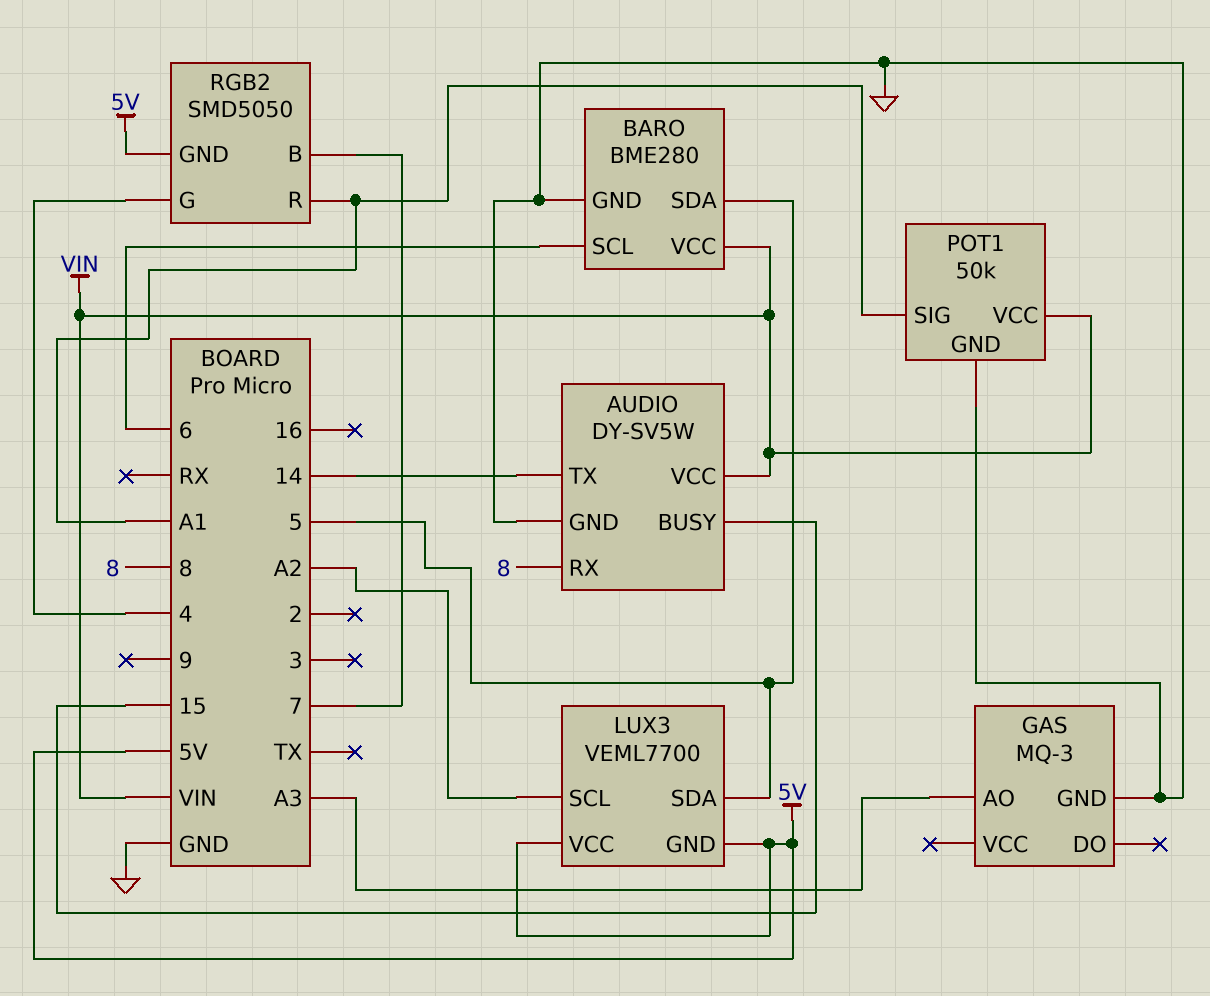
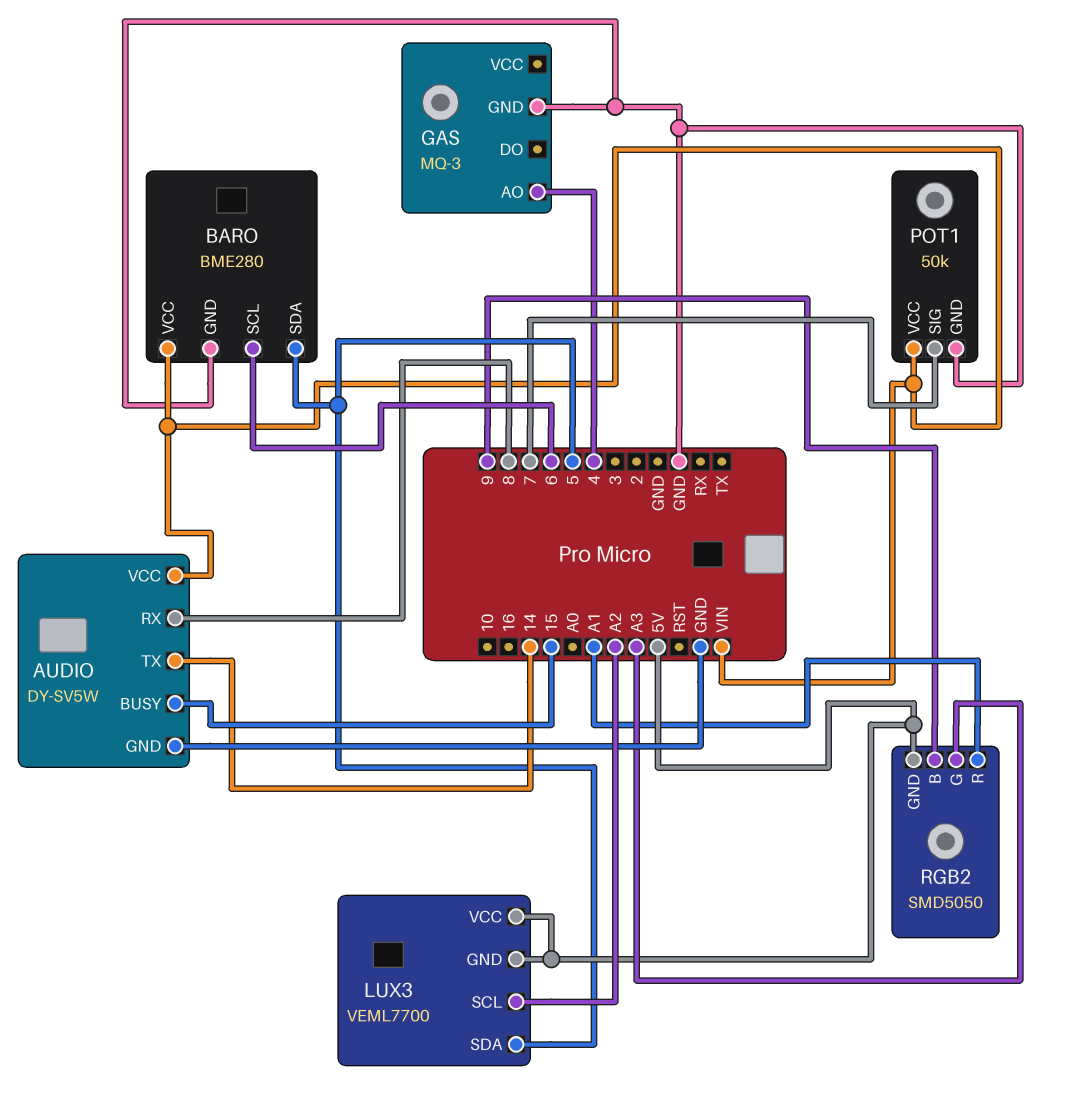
GAS pin AO: A3 -> 4
POT1 pin SIG: A1 -> 7
RGB2 pin B: 7 -> 9
RGB2 pin G: 4 -> A3

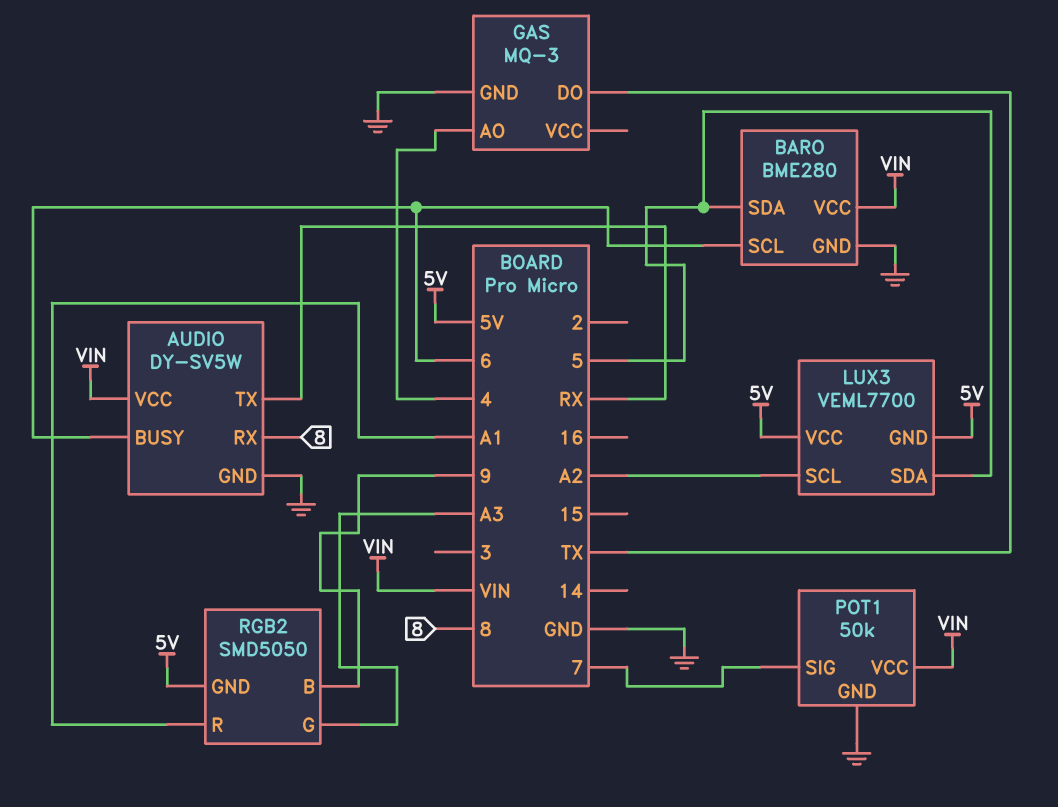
AUDIO pin BUSY: 15 -> 6
AUDIO pin TX: 14 -> RX
GAS pin DO: none -> TX

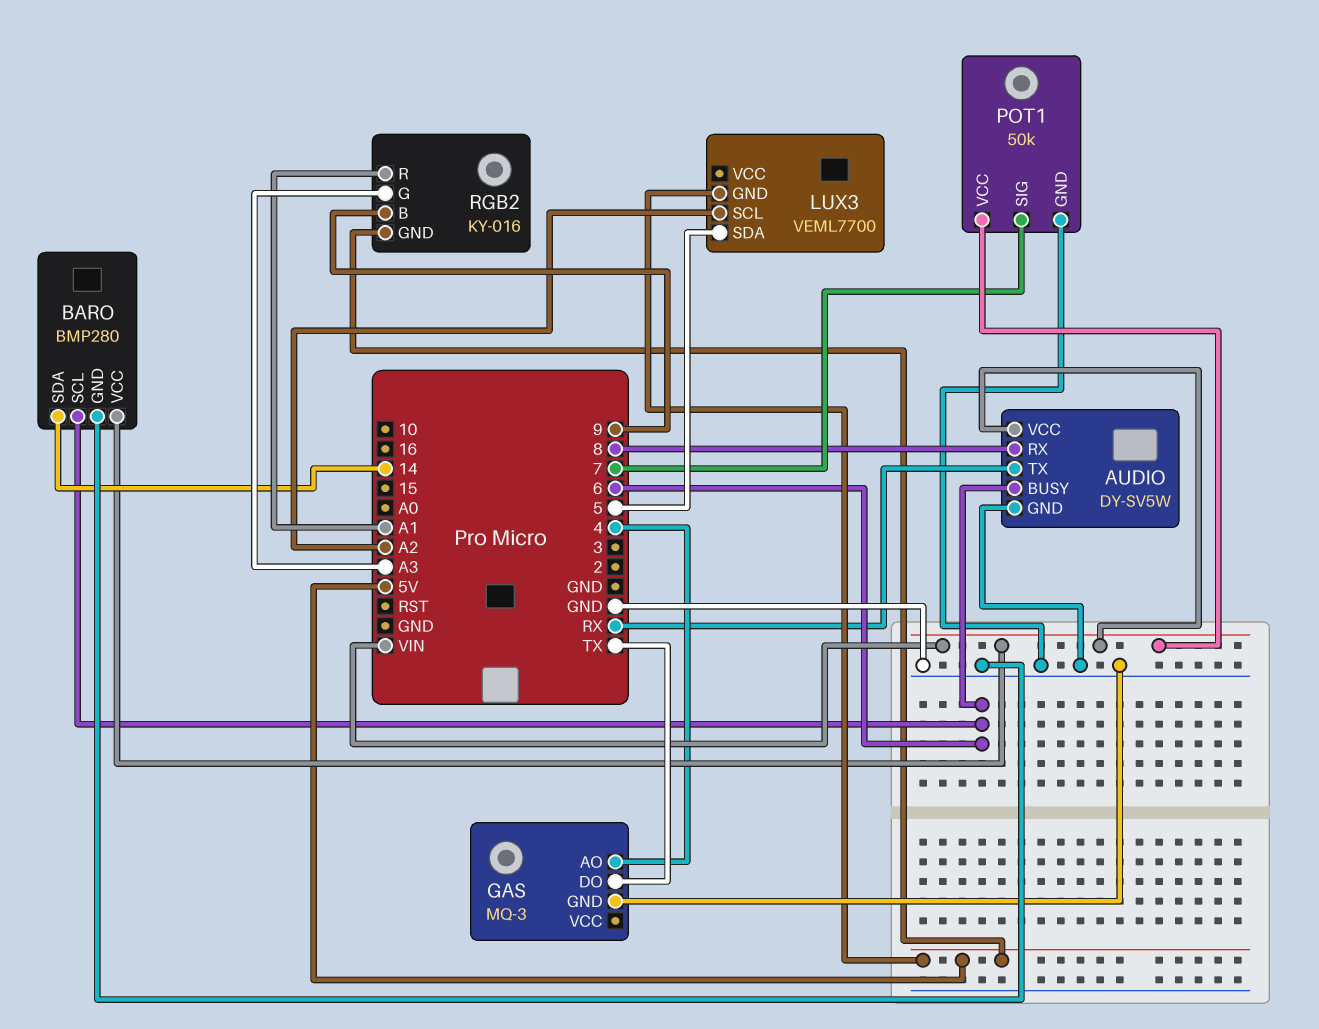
BARO: BME280 -> BMP280
BARO pin SDA: 5 -> 14
LUX3 pin VCC: 5V -> none
RGB2: SMD5050 -> KY-016

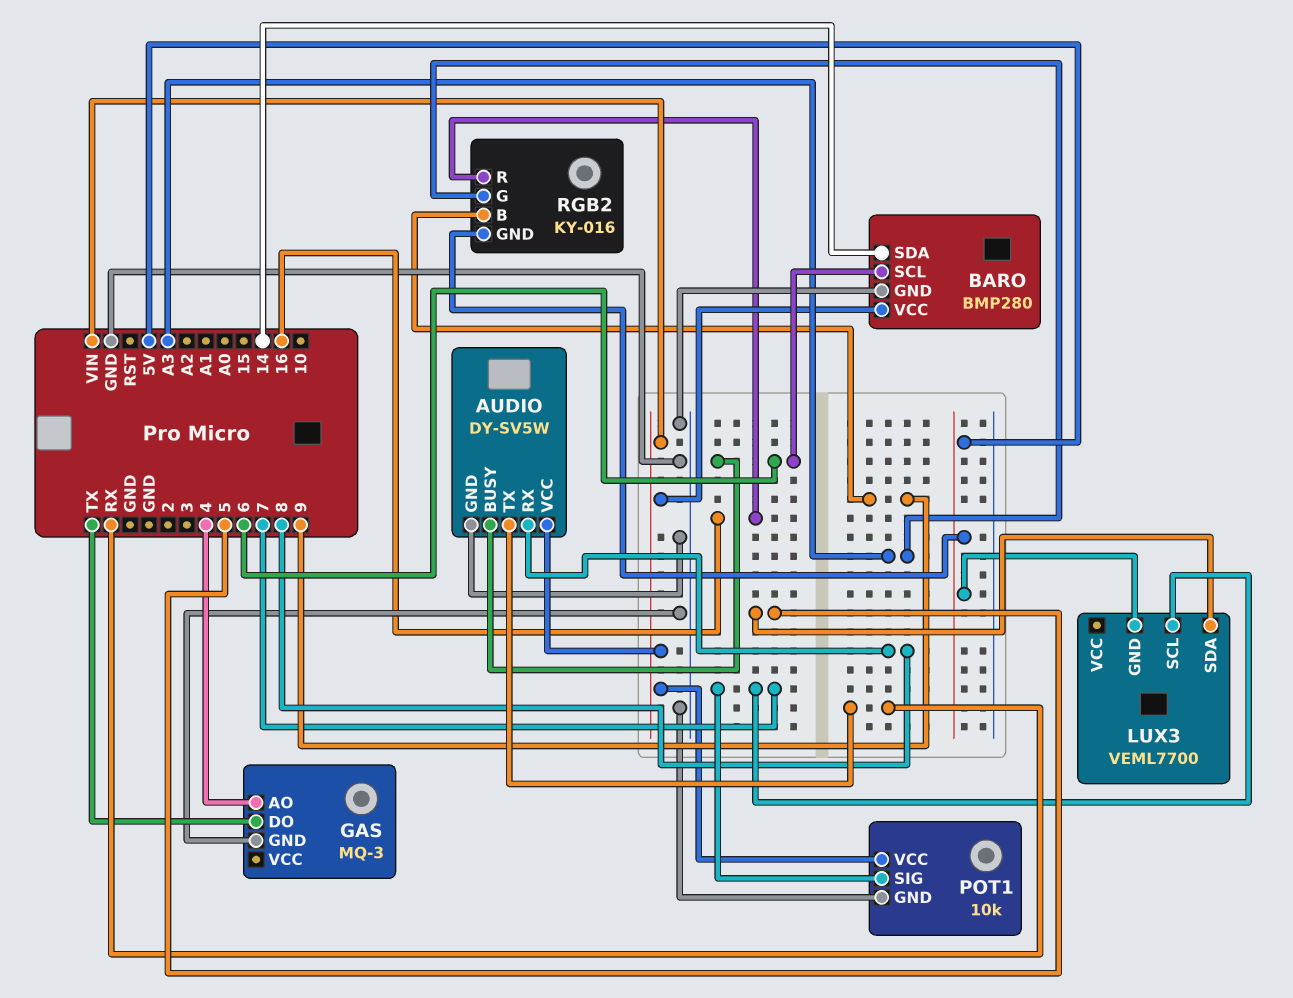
LUX3 pin SCL: A2 -> 7
POT1: 50k -> 10k
RGB2 pin R: A1 -> 16

